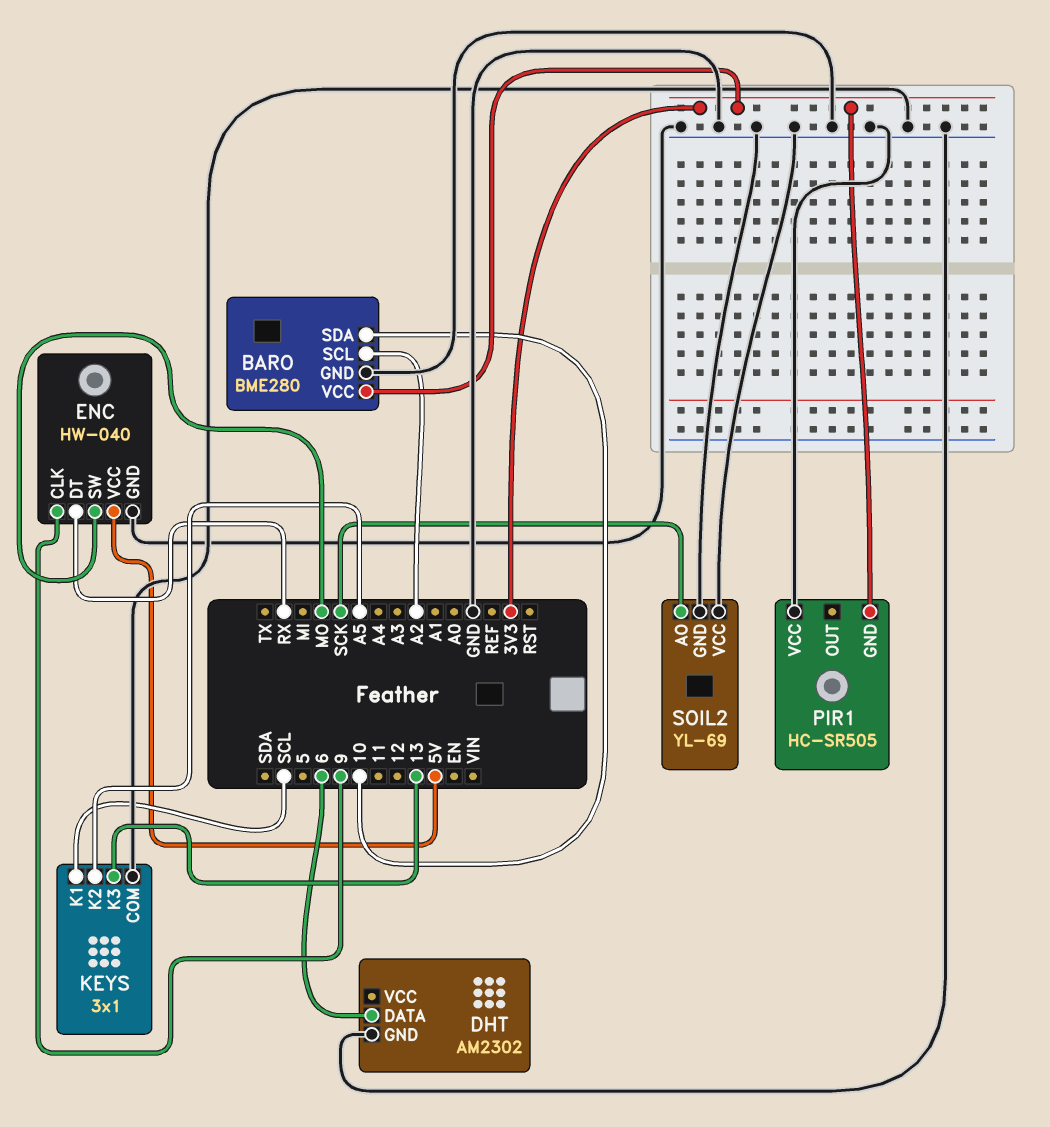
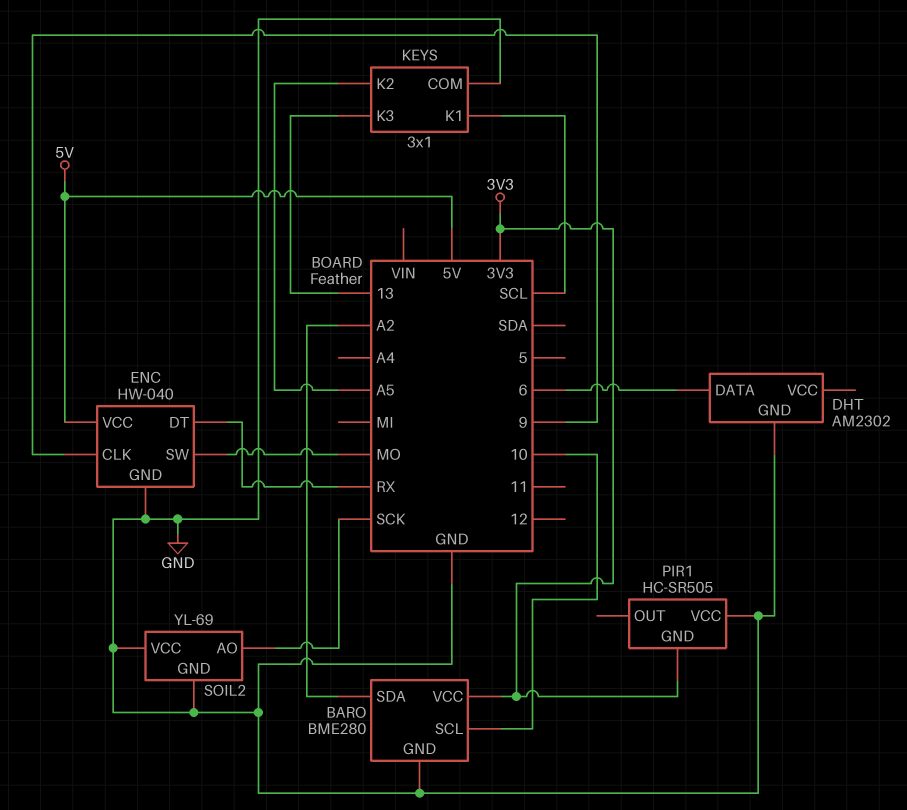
BARO pin SCL: A2 -> 10
BARO pin SDA: 10 -> A2

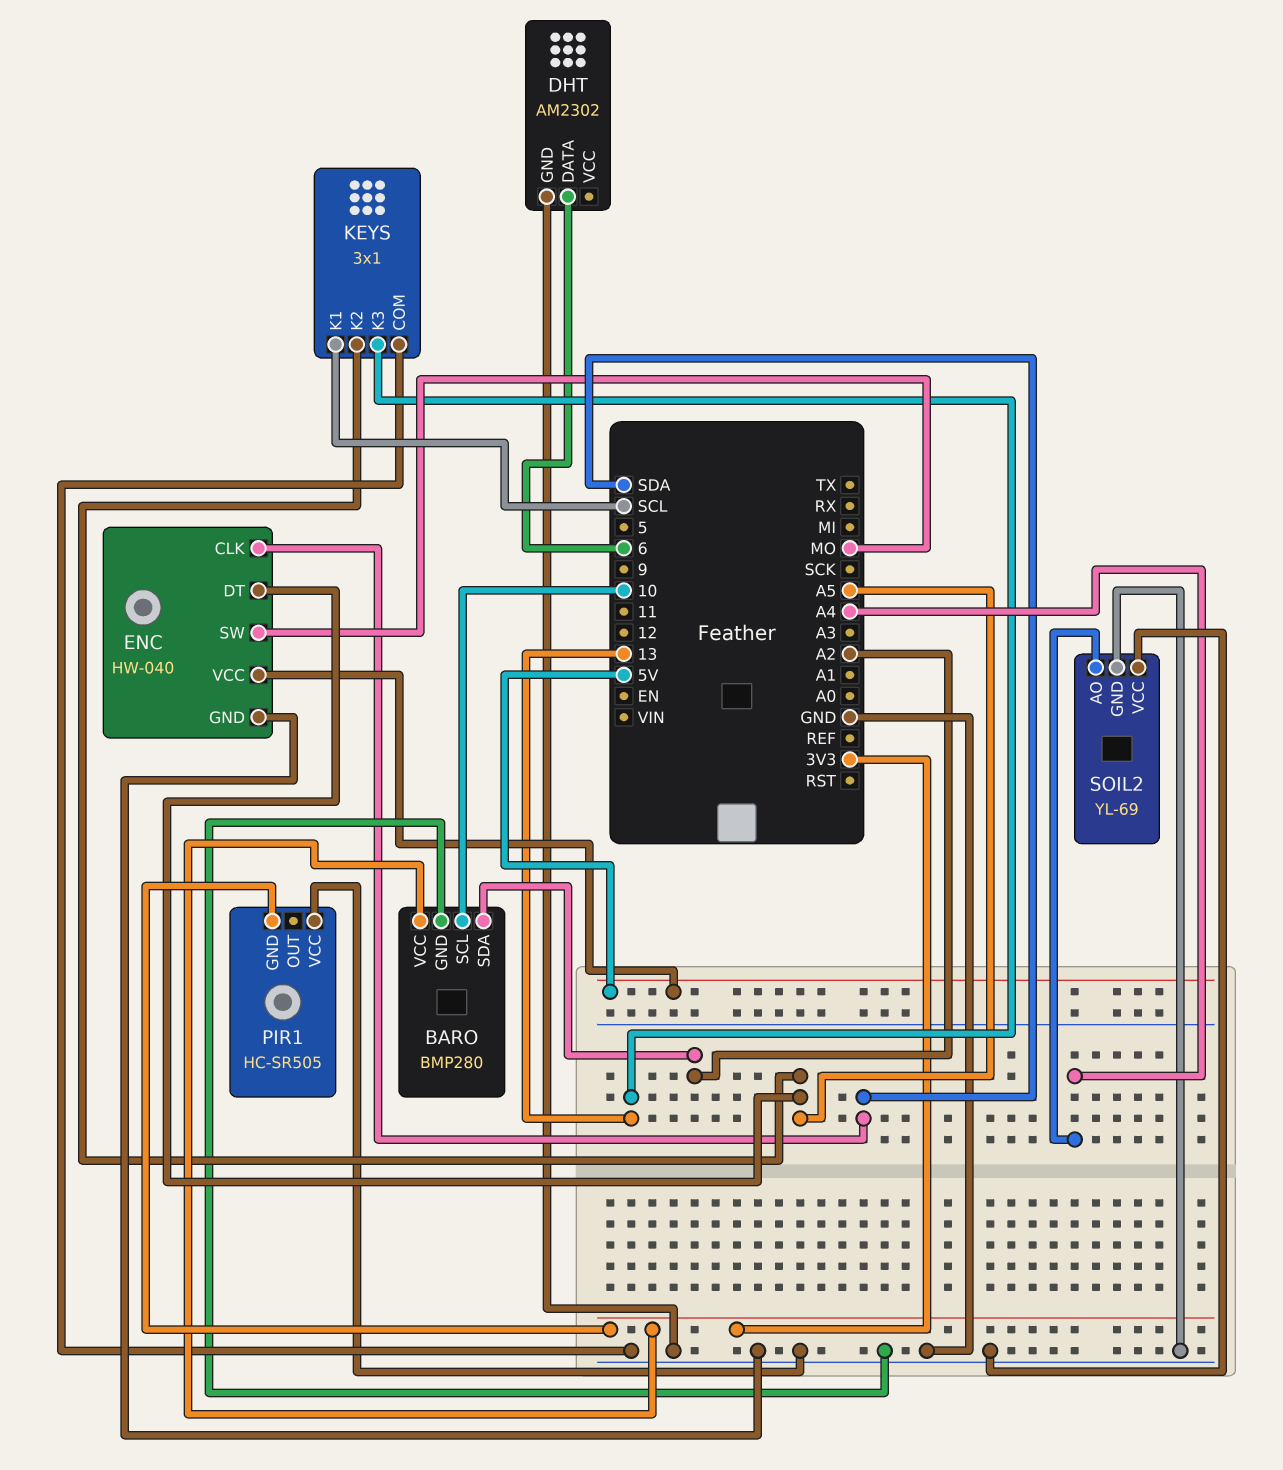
BARO: BME280 -> BMP280
ENC pin CLK: 9 -> SDA
ENC pin DT: RX -> A5
SOIL2 pin AO: SCK -> A4

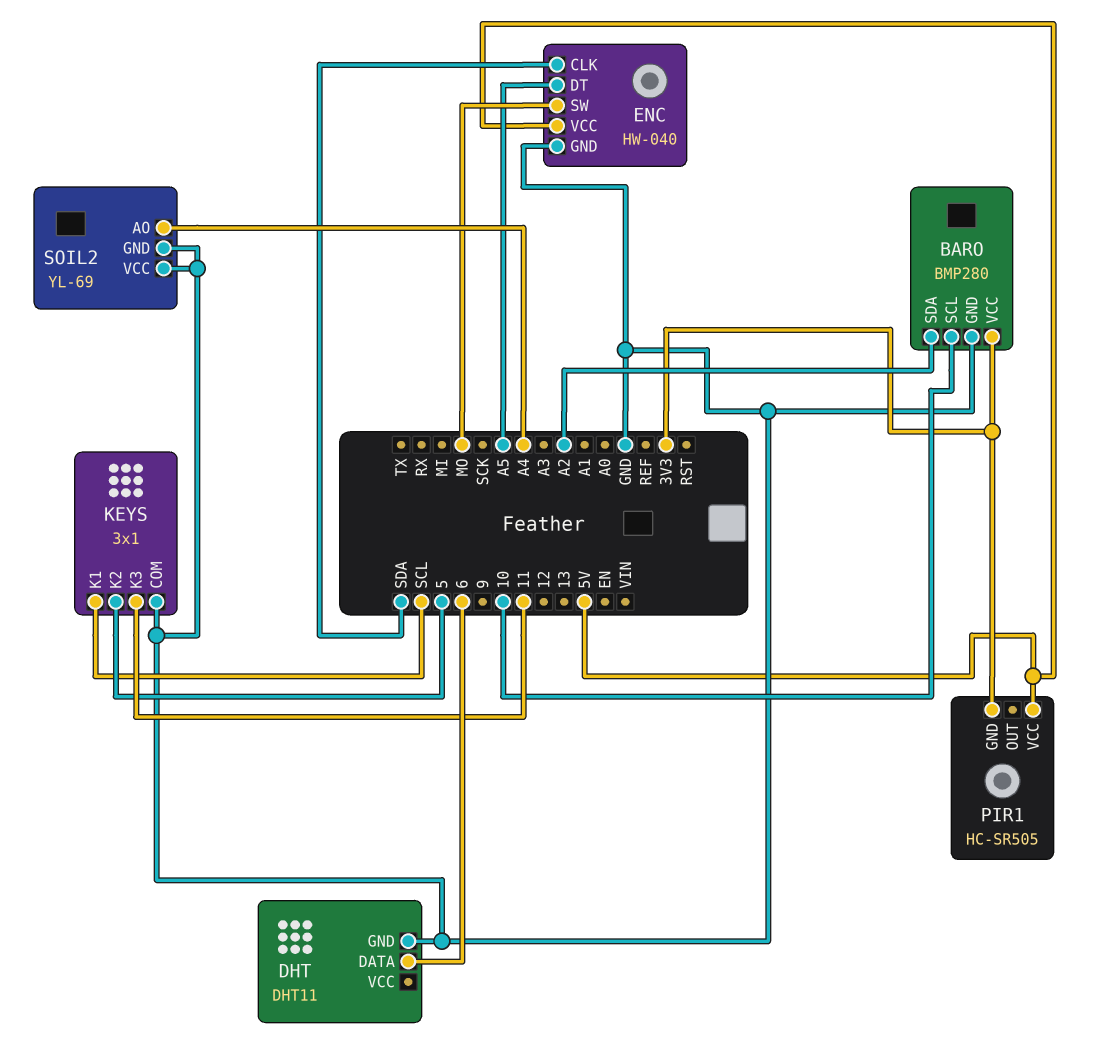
DHT: AM2302 -> DHT11
KEYS pin K2: A5 -> 5
KEYS pin K3: 13 -> 11
PIR1 pin VCC: GND -> 5V

